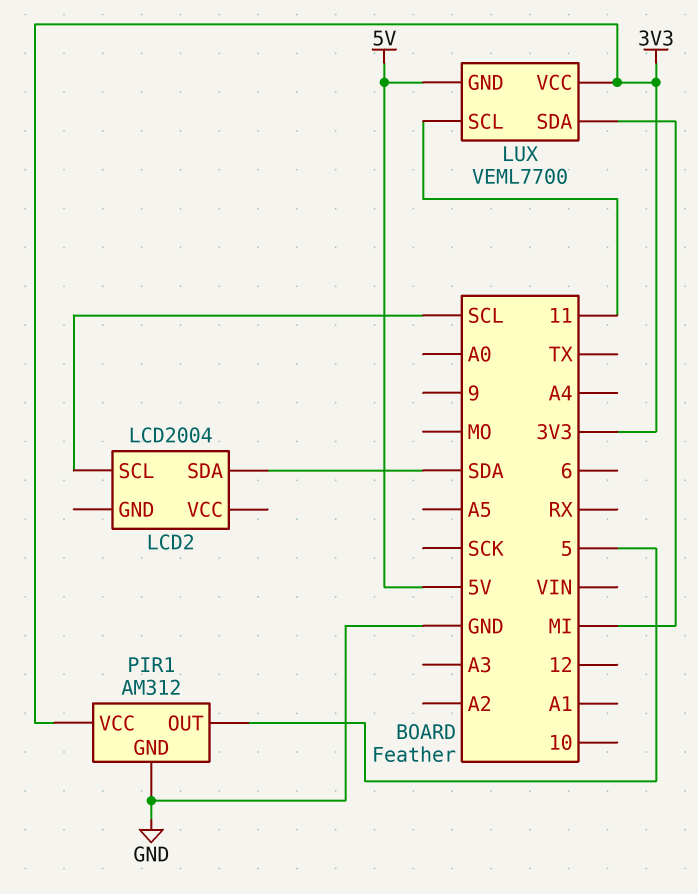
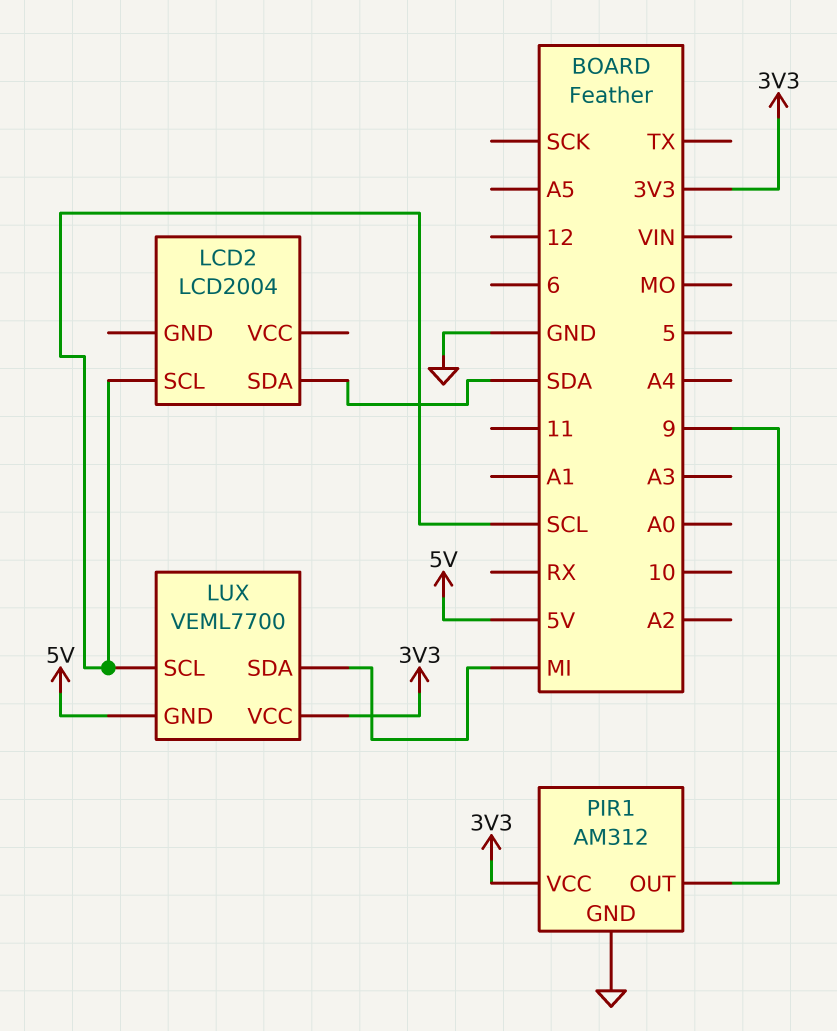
LUX pin SCL: 11 -> SCL
PIR1 pin OUT: 5 -> 9

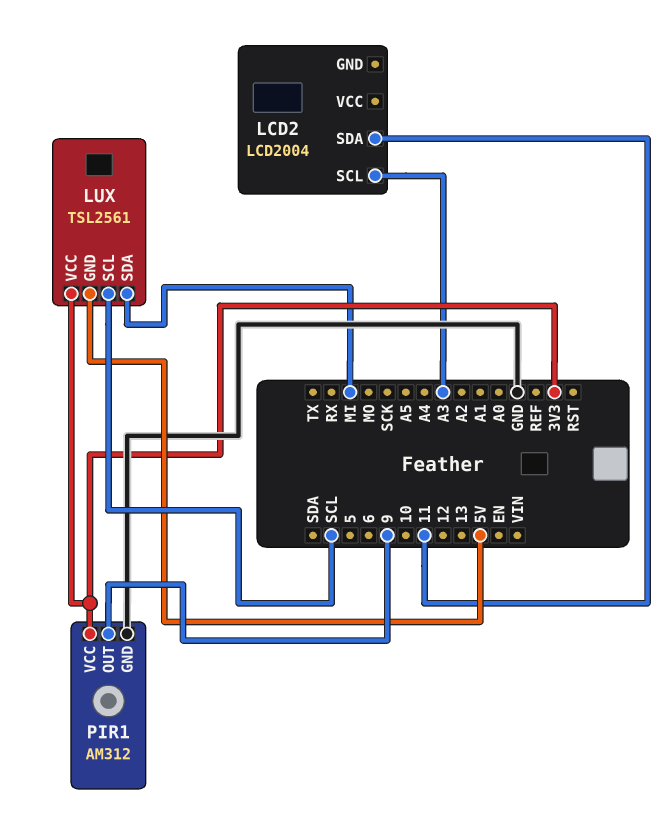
LCD2 pin SCL: SCL -> A3
LCD2 pin SDA: SDA -> 11
LUX: VEML7700 -> TSL2561

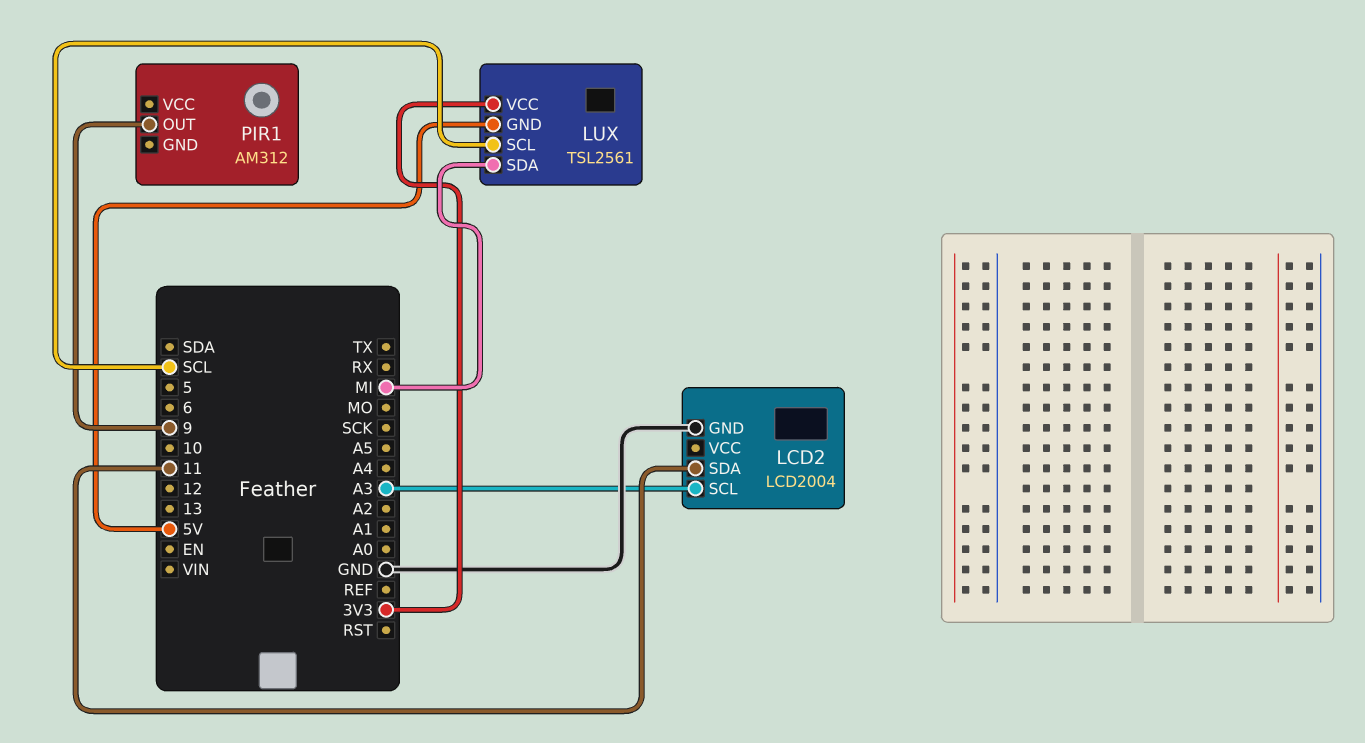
LCD2 pin GND: none -> GND
PIR1 pin GND: GND -> none
PIR1 pin VCC: 3V3 -> none

